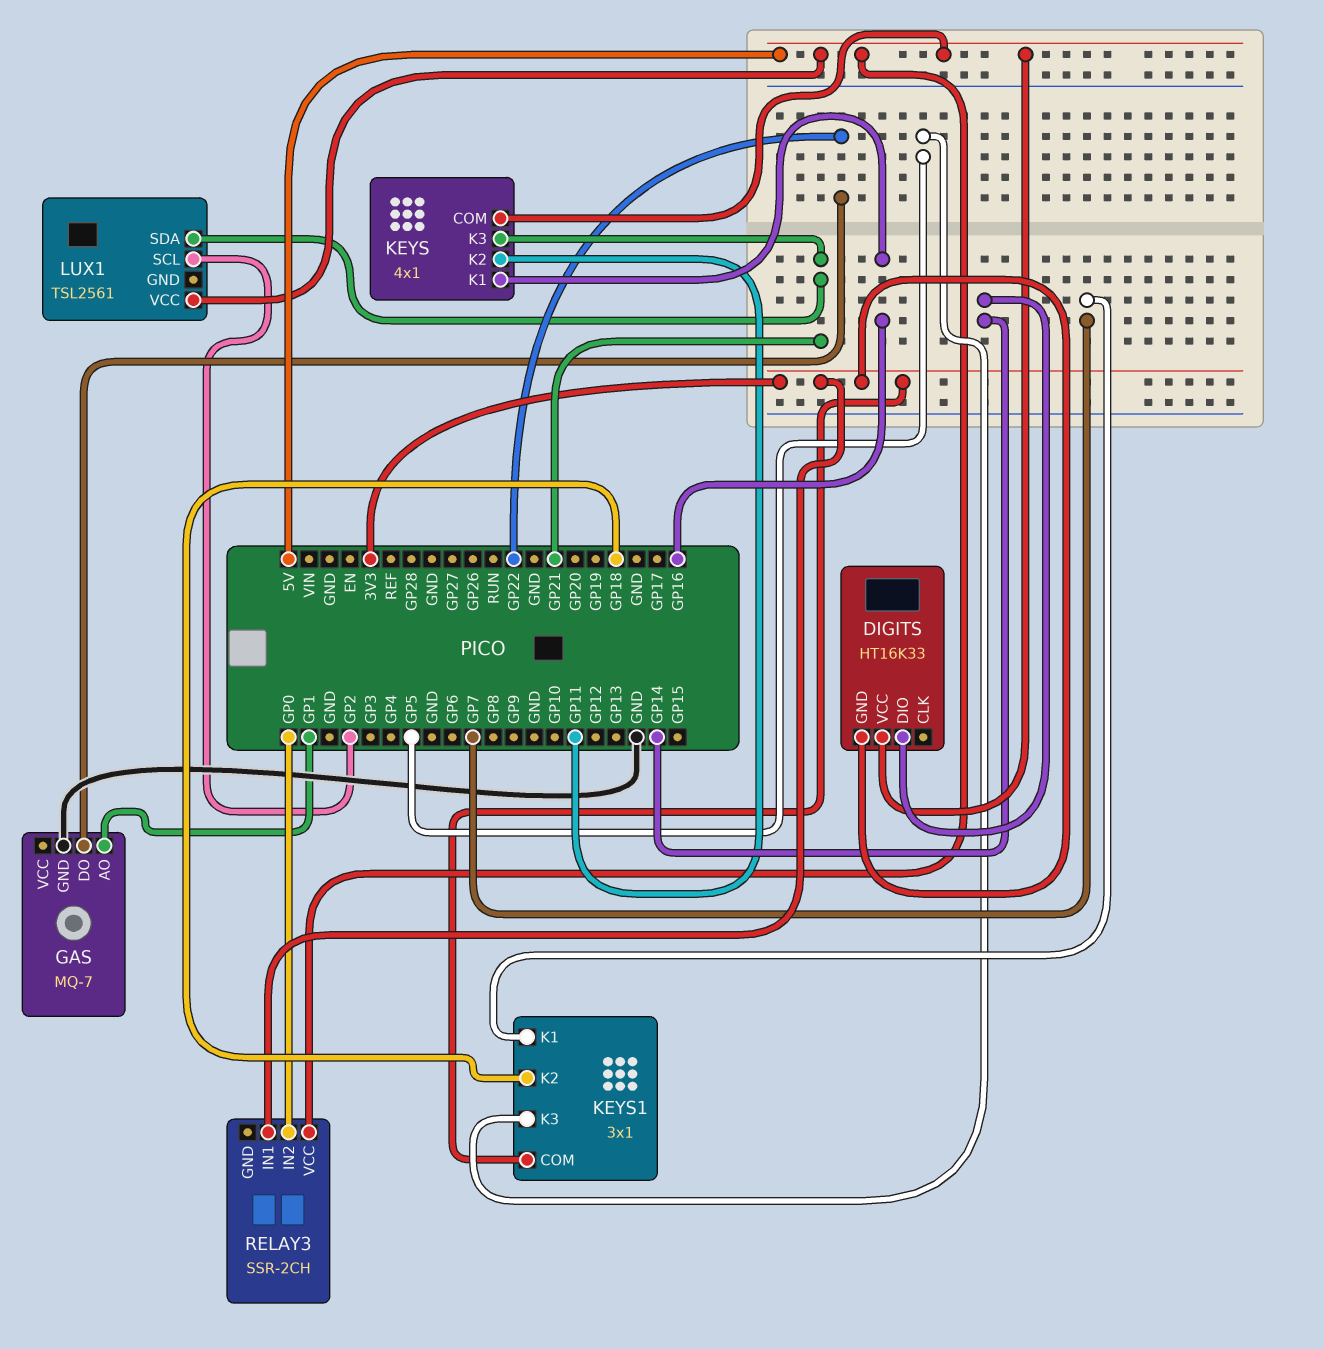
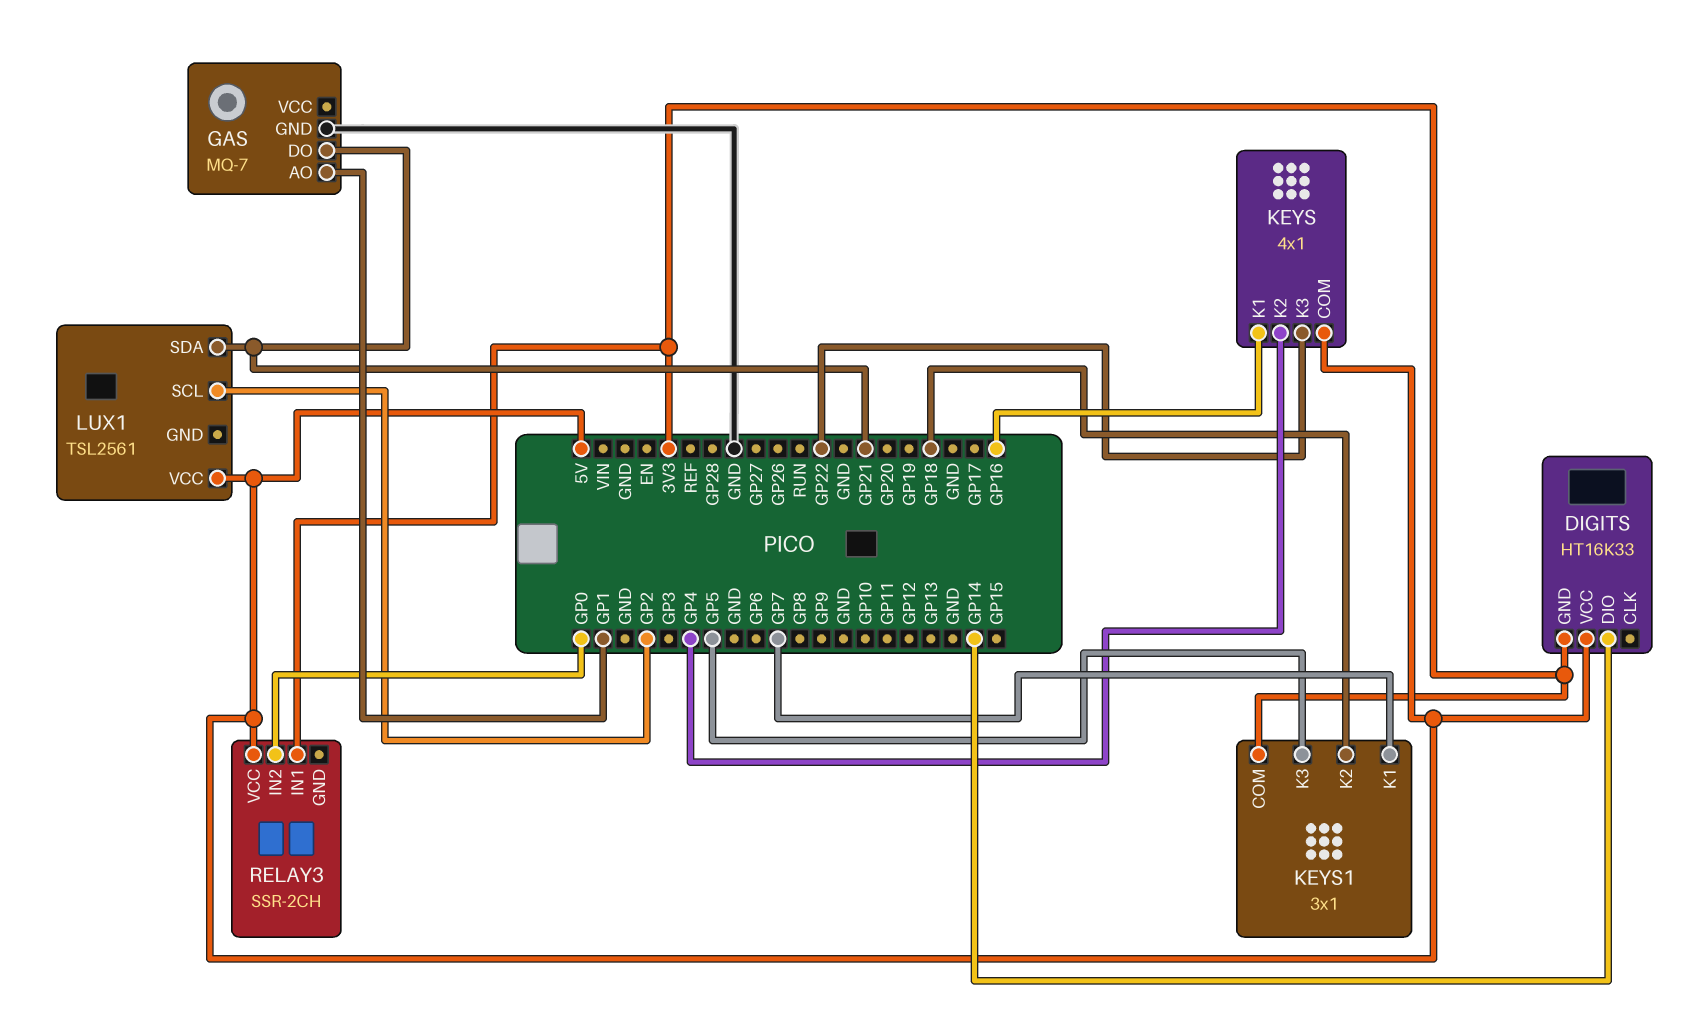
GAS pin DO: GP22 -> GP21
KEYS pin K2: GP11 -> GP4
KEYS pin K3: GP21 -> GP22

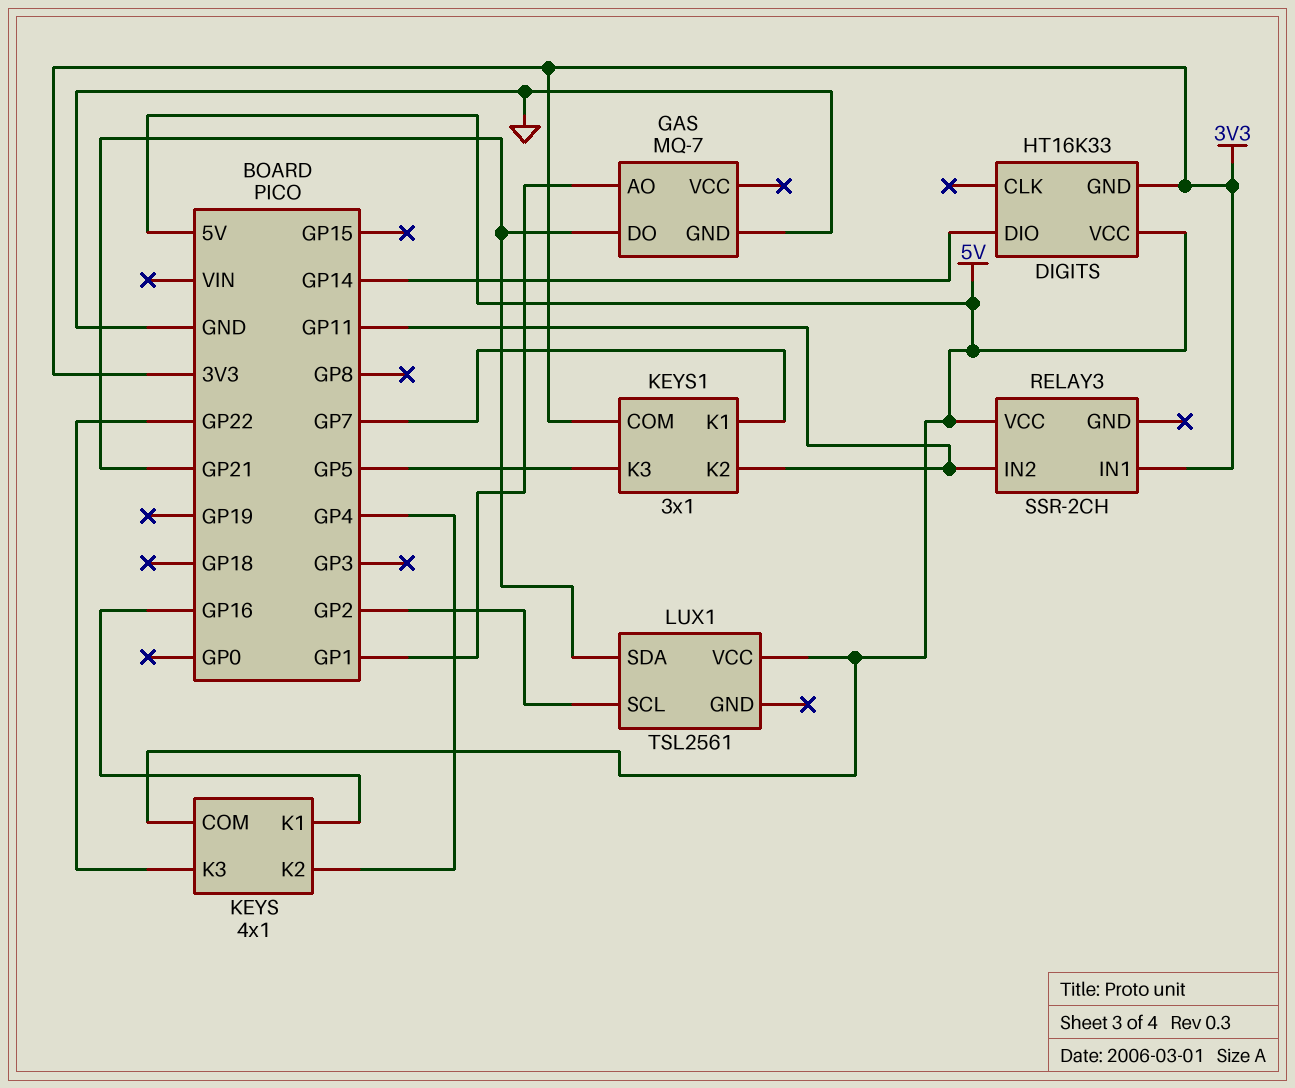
KEYS1 pin K2: GP18 -> GP11
RELAY3 pin IN2: GP0 -> GP11

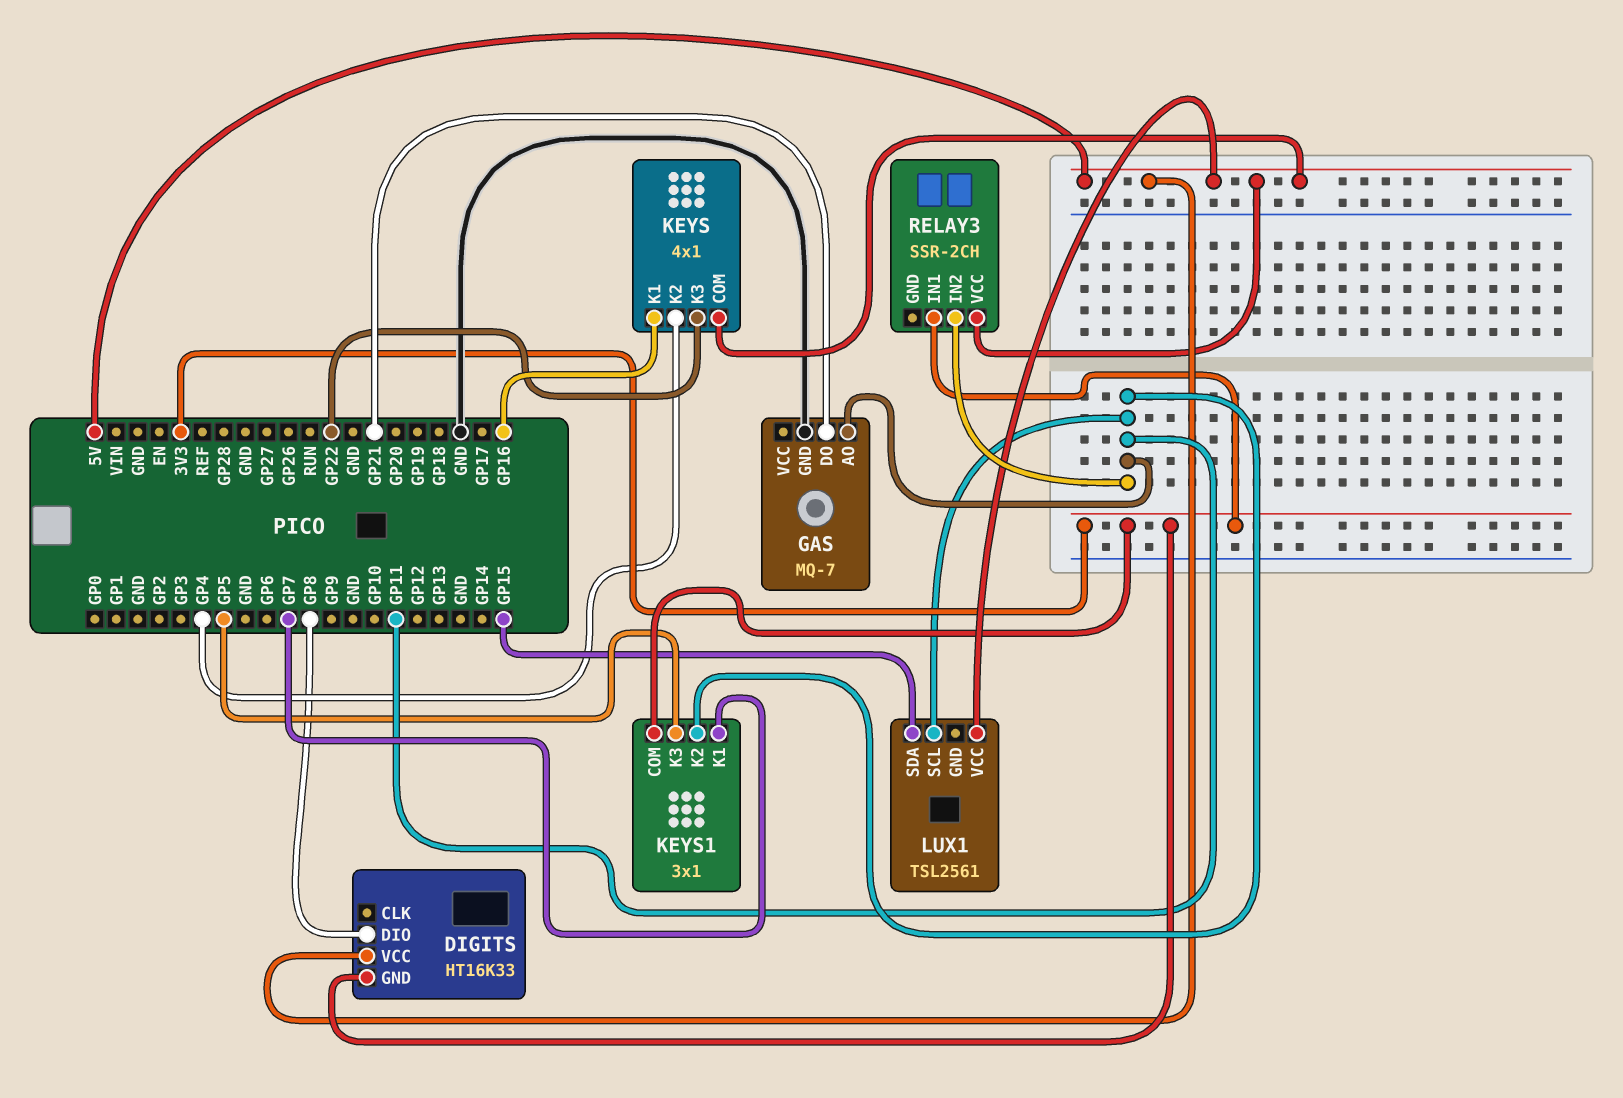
DIGITS pin DIO: GP14 -> GP8
GAS pin AO: GP1 -> GP11
LUX1 pin SCL: GP2 -> GP11
LUX1 pin SDA: GP21 -> GP15

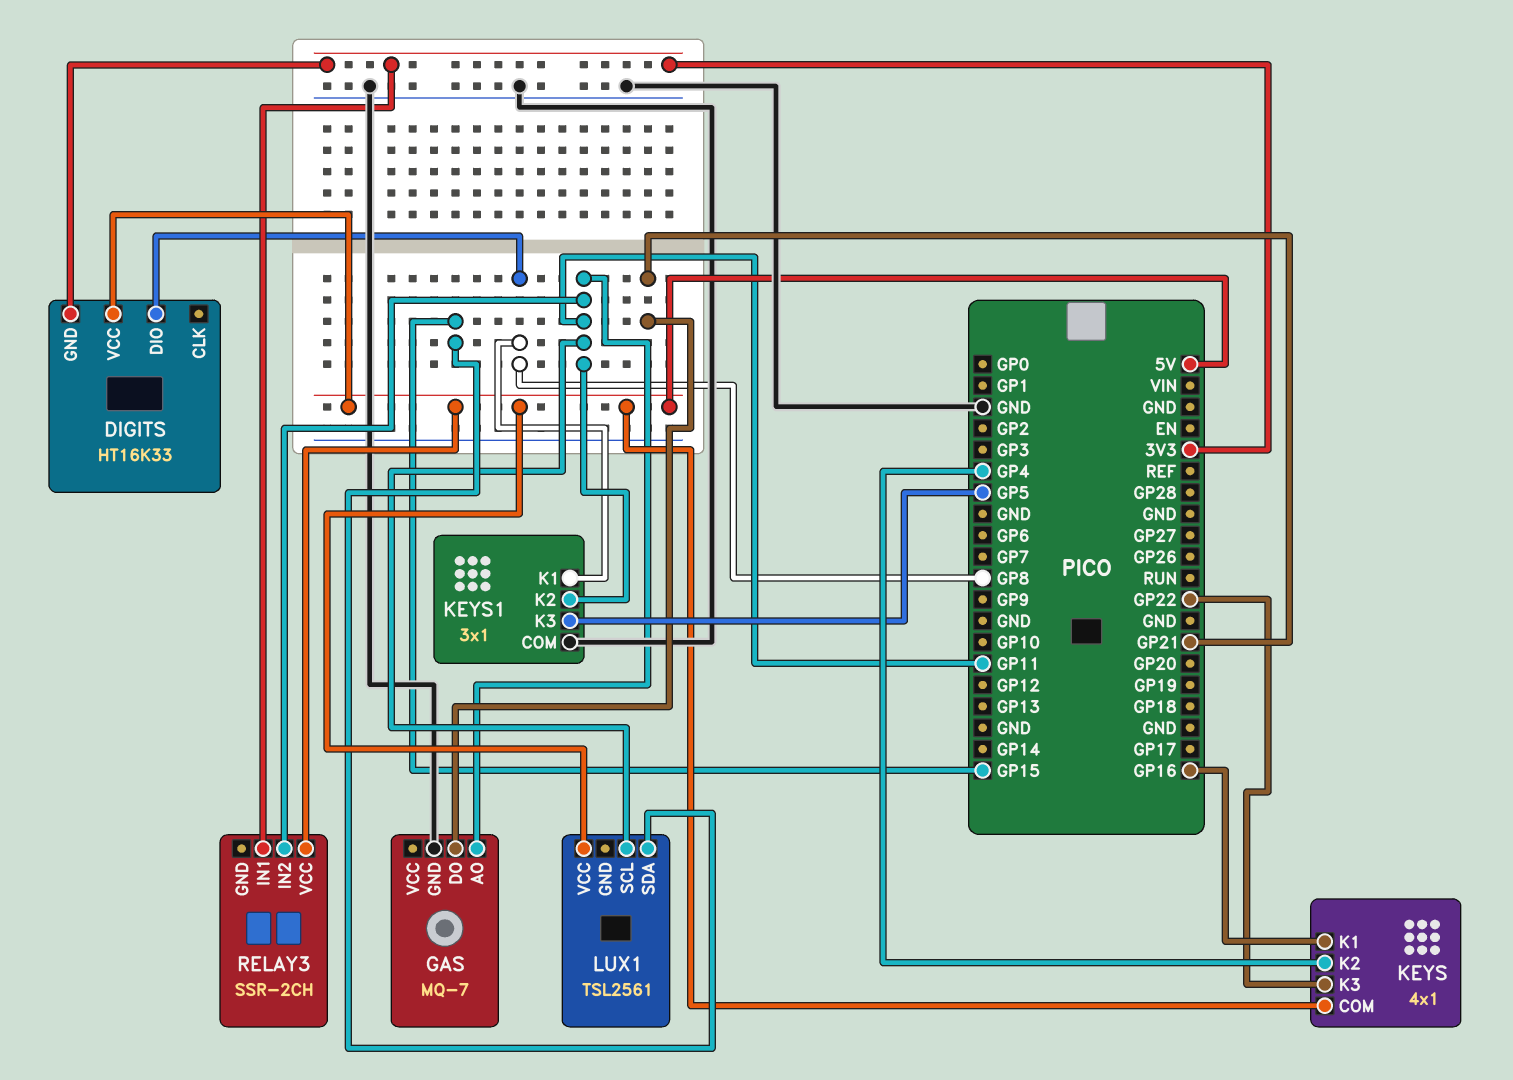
KEYS1 pin COM: 3V3 -> GND
KEYS1 pin K1: GP7 -> GP8

